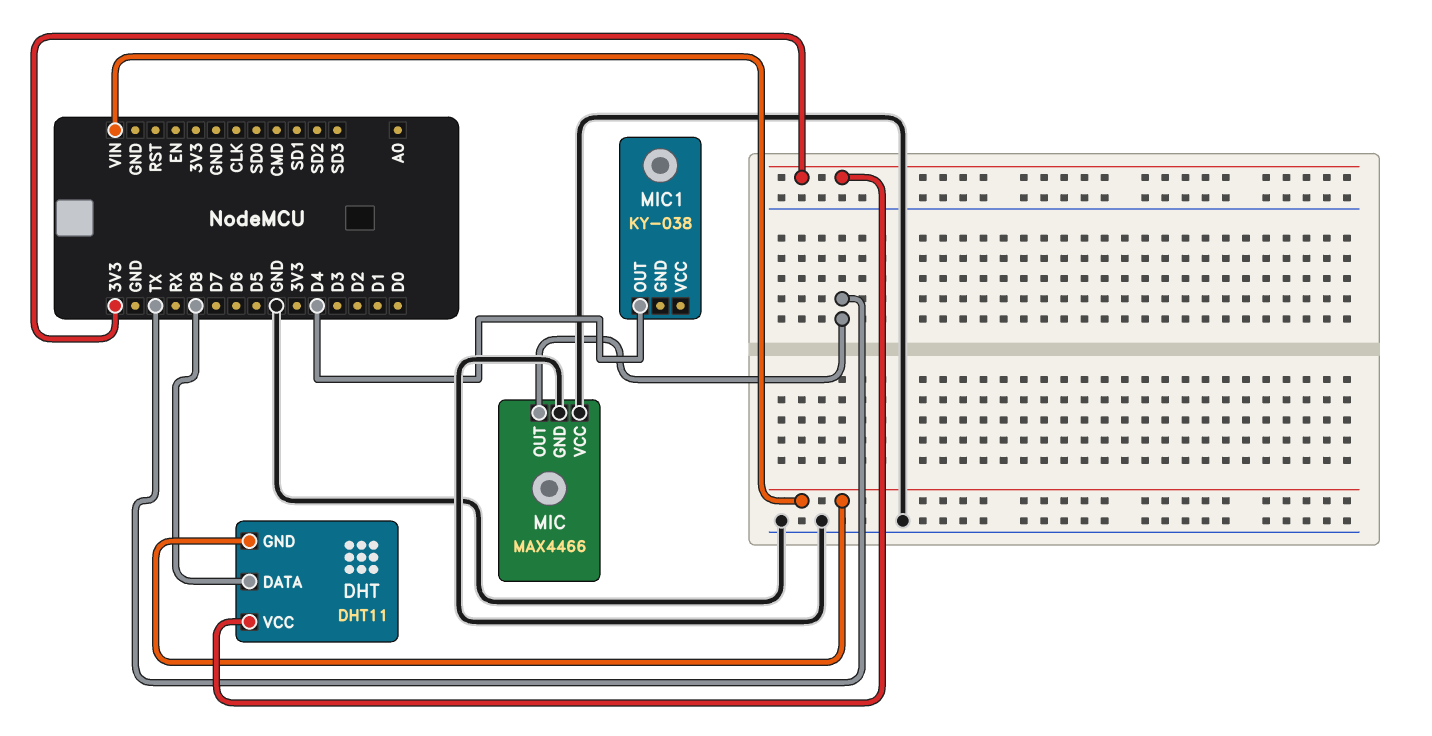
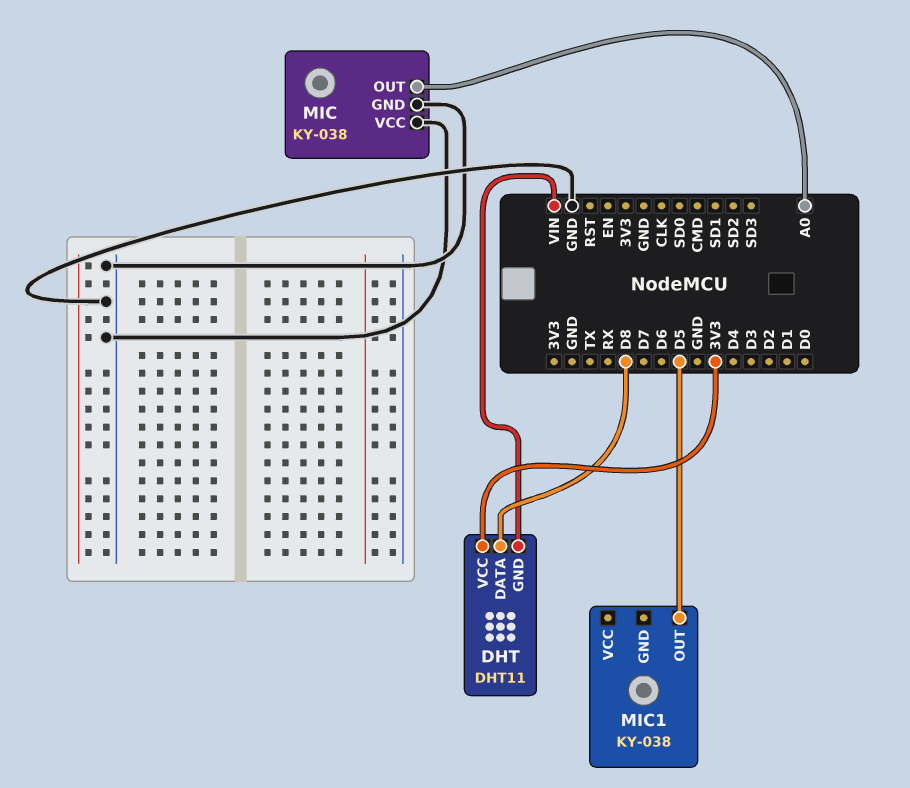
MIC: MAX4466 -> KY-038
MIC pin OUT: TX -> A0
MIC1 pin OUT: D4 -> D5

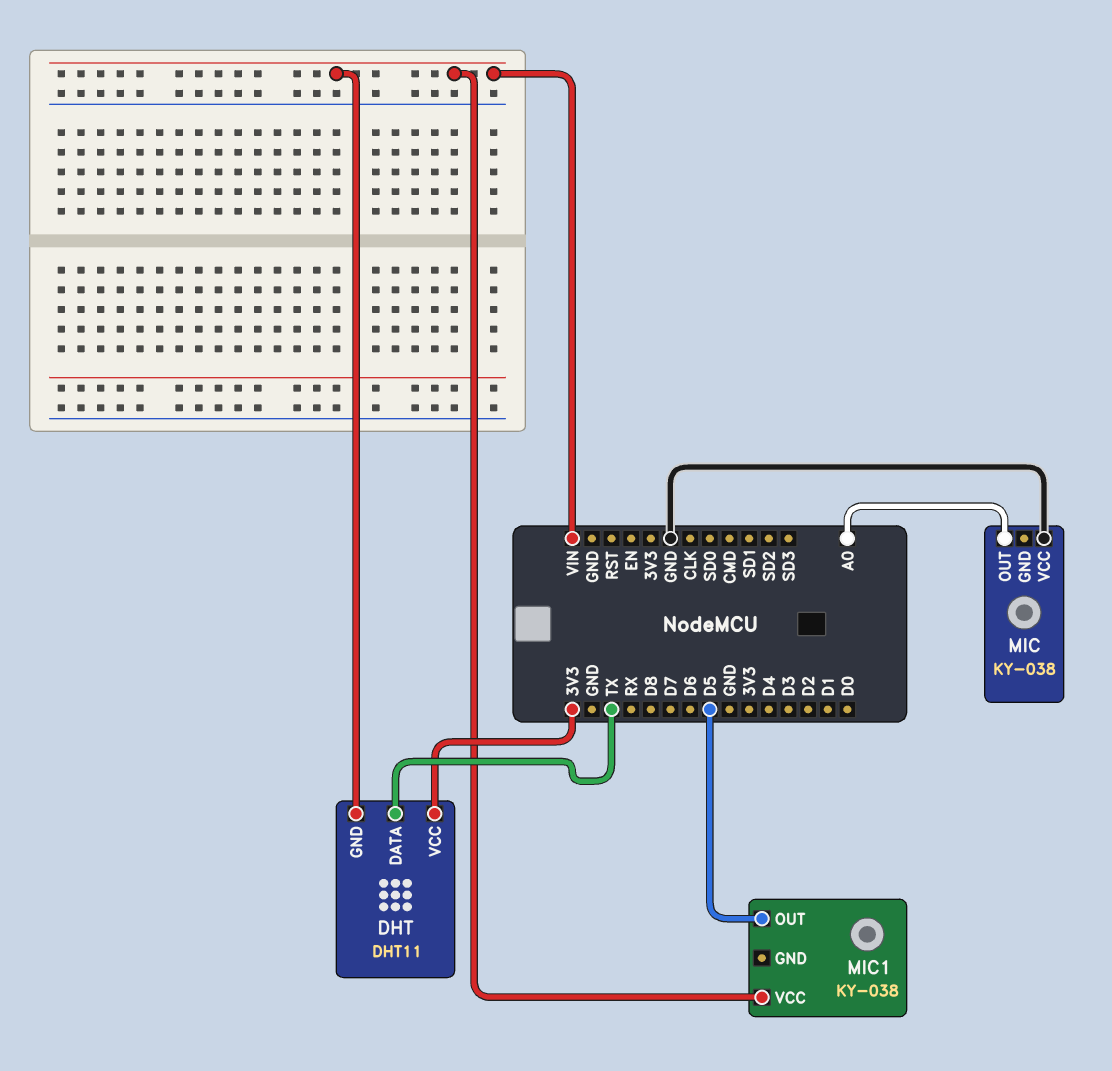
DHT pin DATA: D8 -> TX
MIC pin GND: GND -> none
MIC1 pin VCC: none -> VIN

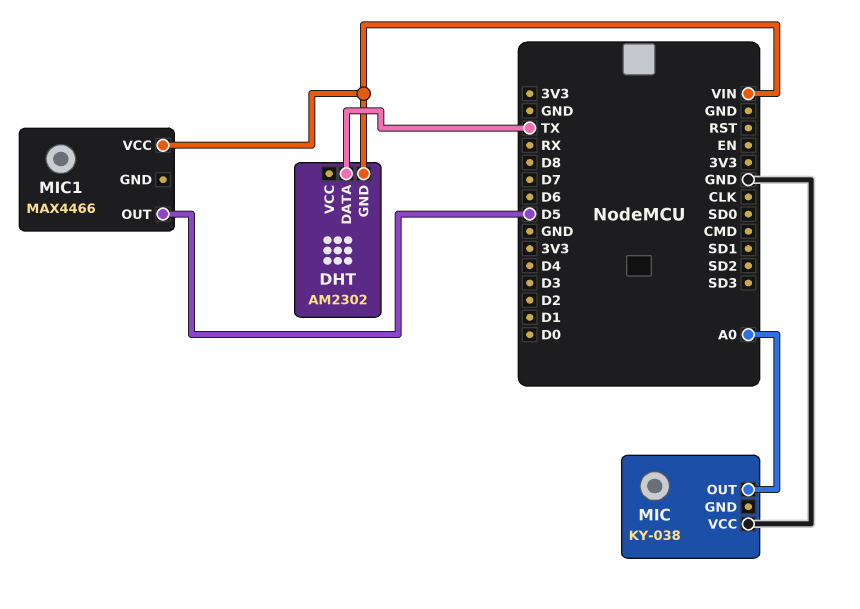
DHT: DHT11 -> AM2302
DHT pin VCC: 3V3 -> none
MIC1: KY-038 -> MAX4466

